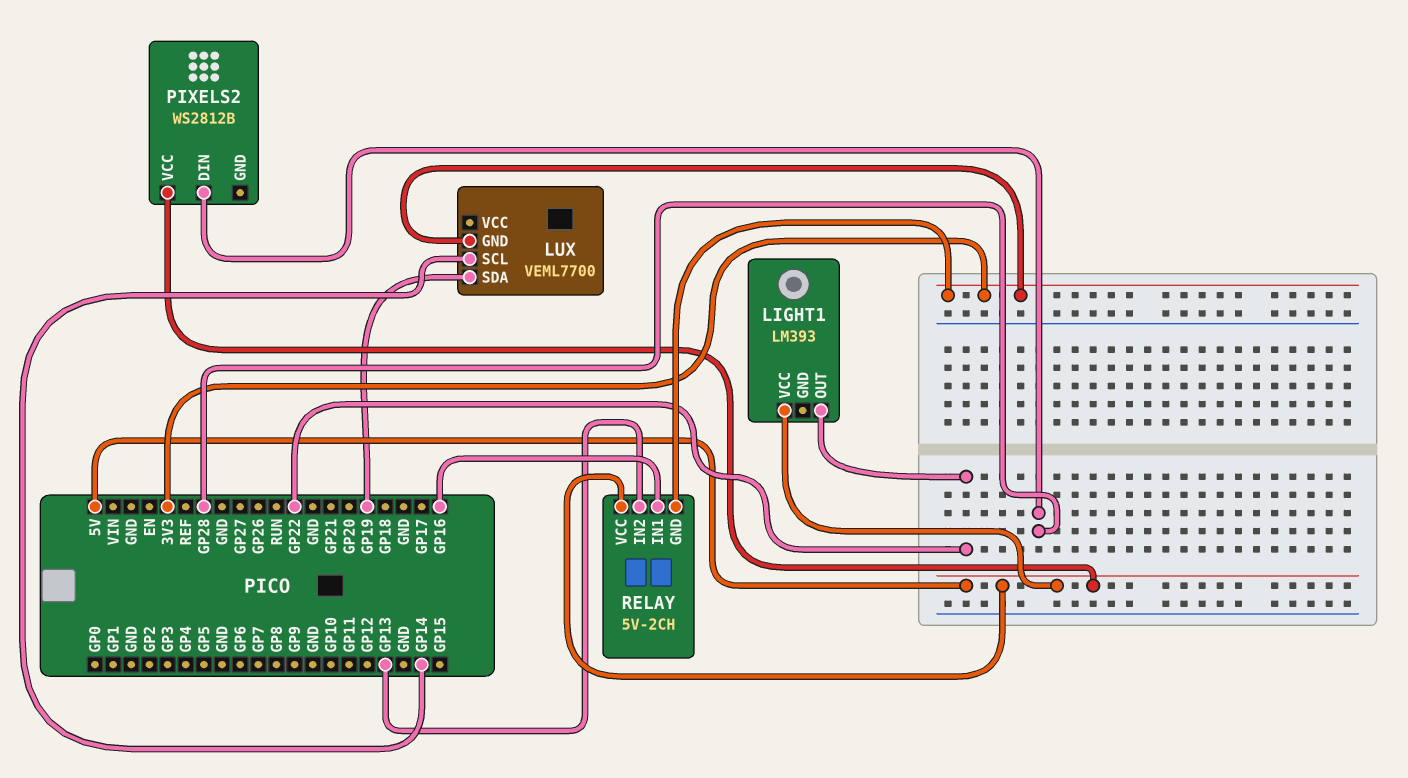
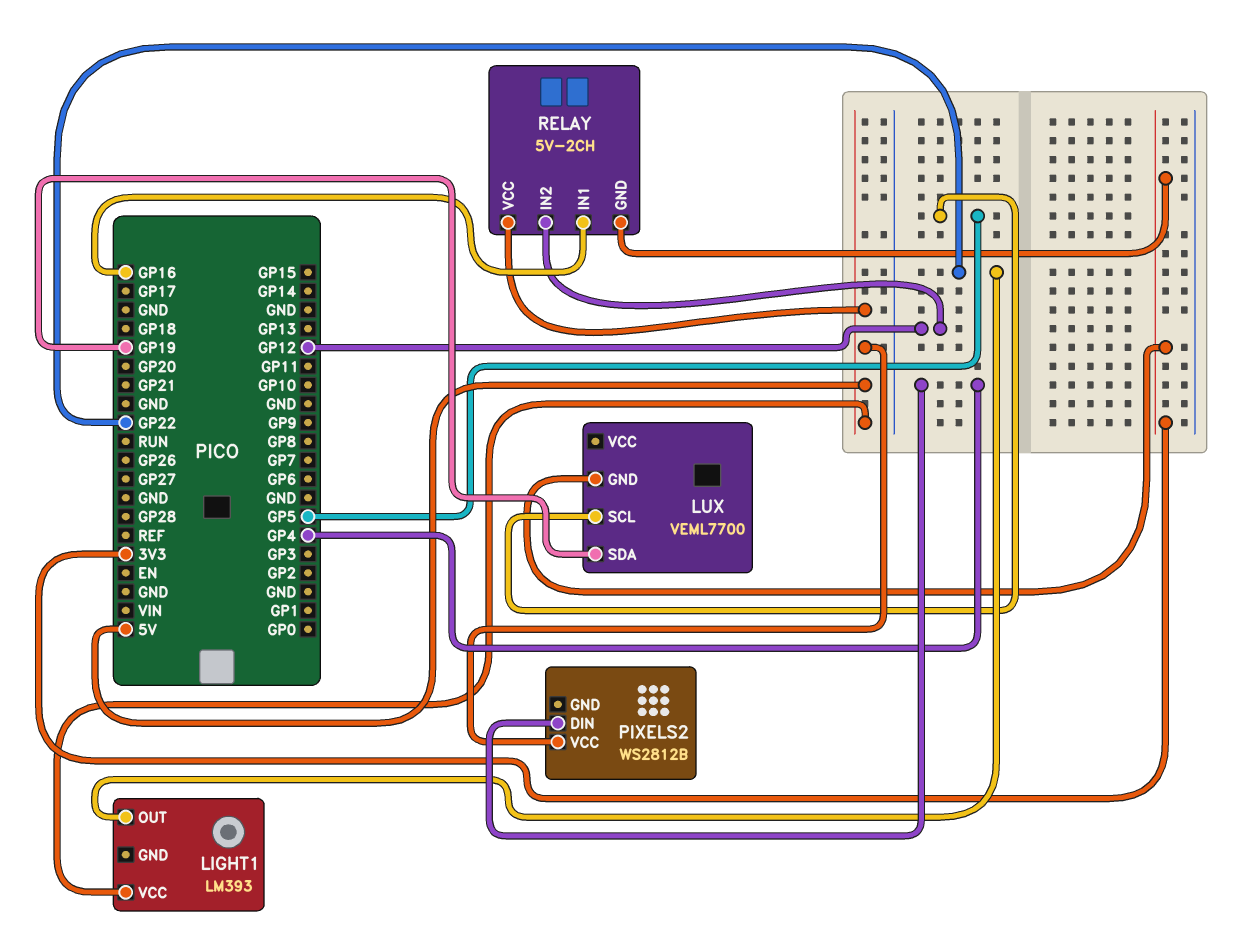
LUX pin SCL: GP14 -> GP5
PIXELS2 pin DIN: GP28 -> GP4
RELAY pin IN2: GP13 -> GP12

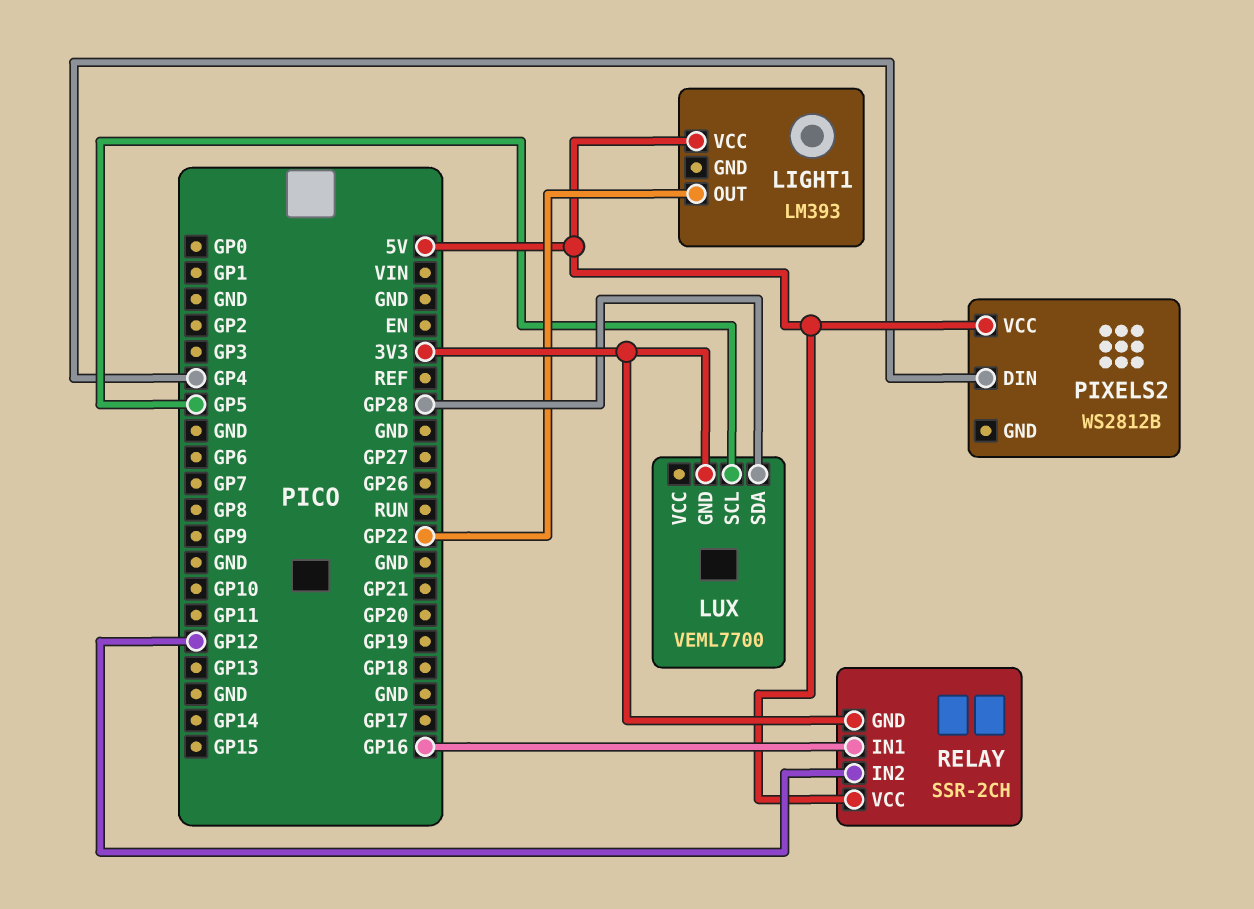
LUX pin SDA: GP19 -> GP28
RELAY: 5V-2CH -> SSR-2CH

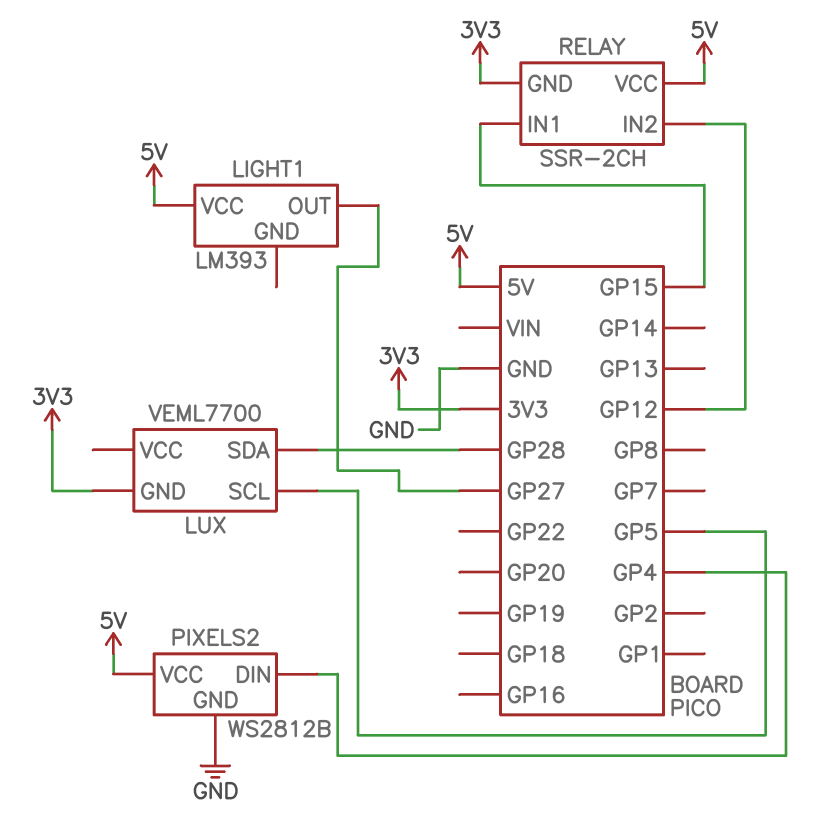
LIGHT1 pin OUT: GP22 -> GP27
PIXELS2 pin GND: none -> GND
RELAY pin IN1: GP16 -> GP15

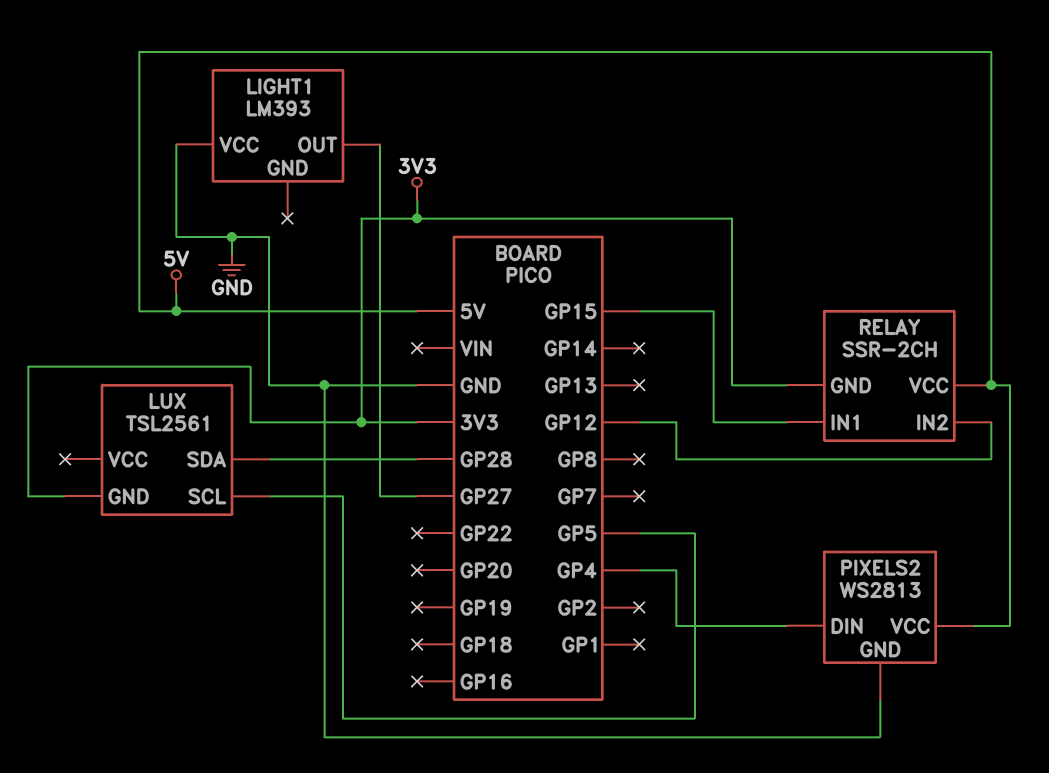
LIGHT1 pin VCC: 5V -> GND
LUX: VEML7700 -> TSL2561
PIXELS2: WS2812B -> WS2813

